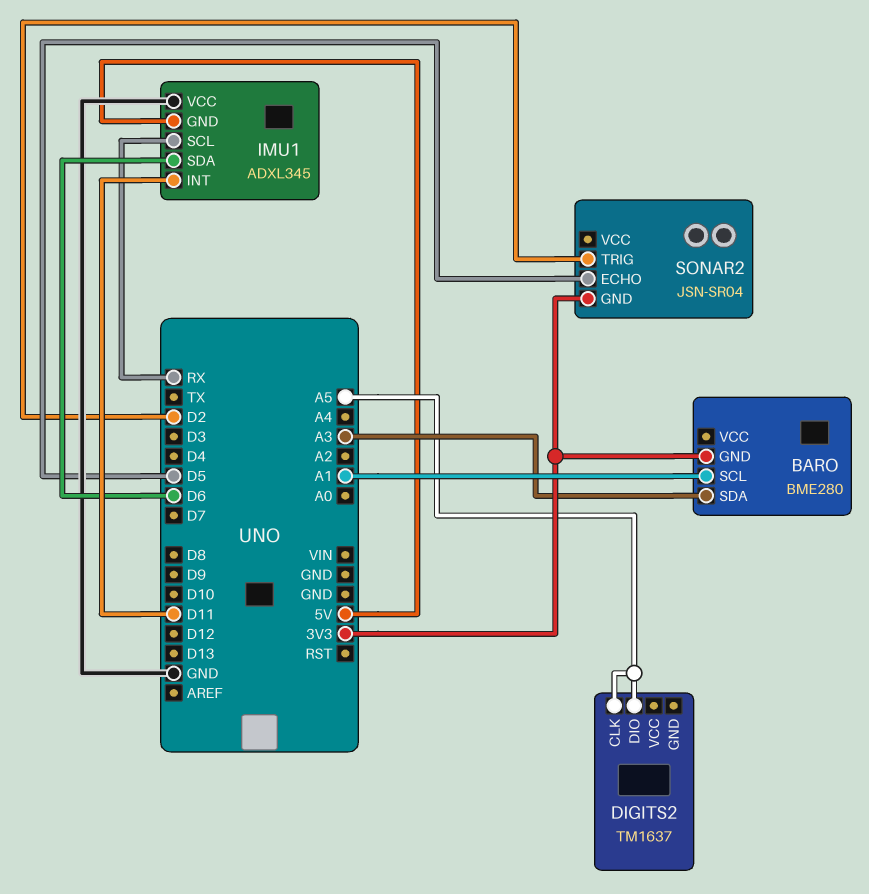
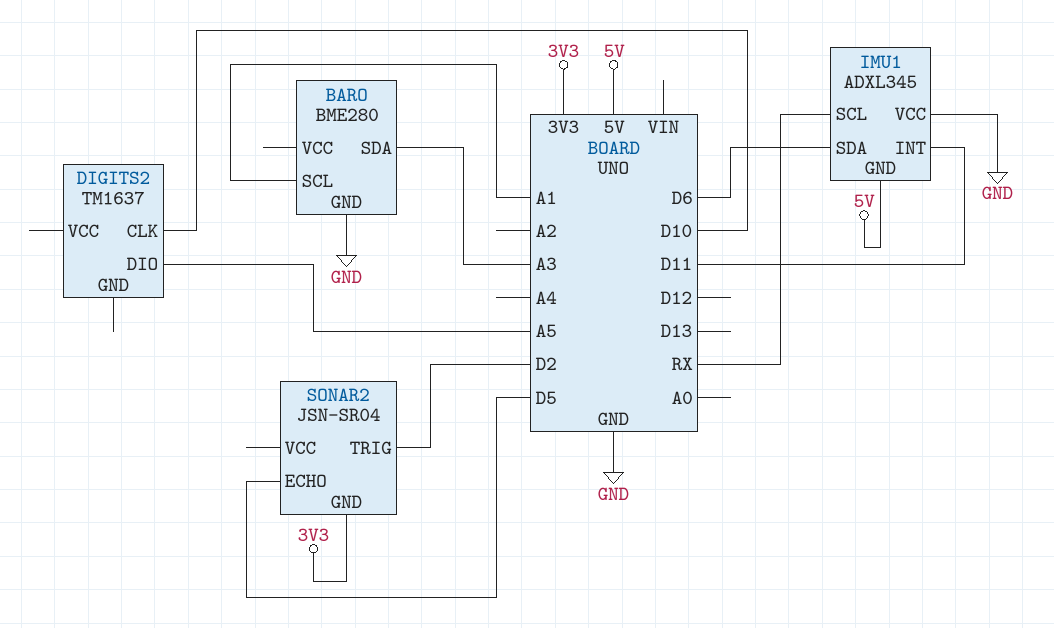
BARO pin GND: 3V3 -> GND
DIGITS2 pin CLK: A5 -> D10

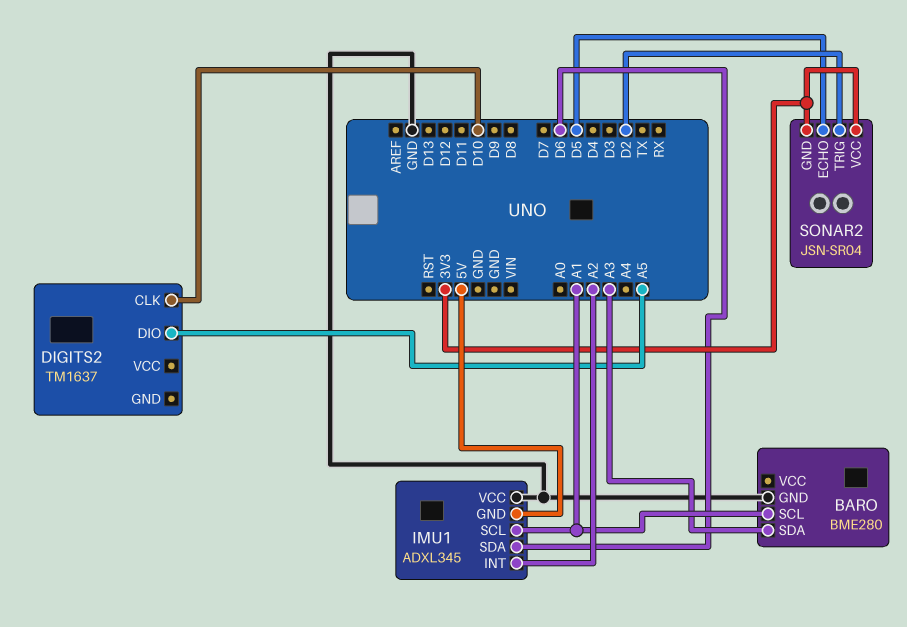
IMU1 pin INT: D11 -> A2
IMU1 pin SCL: RX -> A1
SONAR2 pin VCC: none -> 3V3

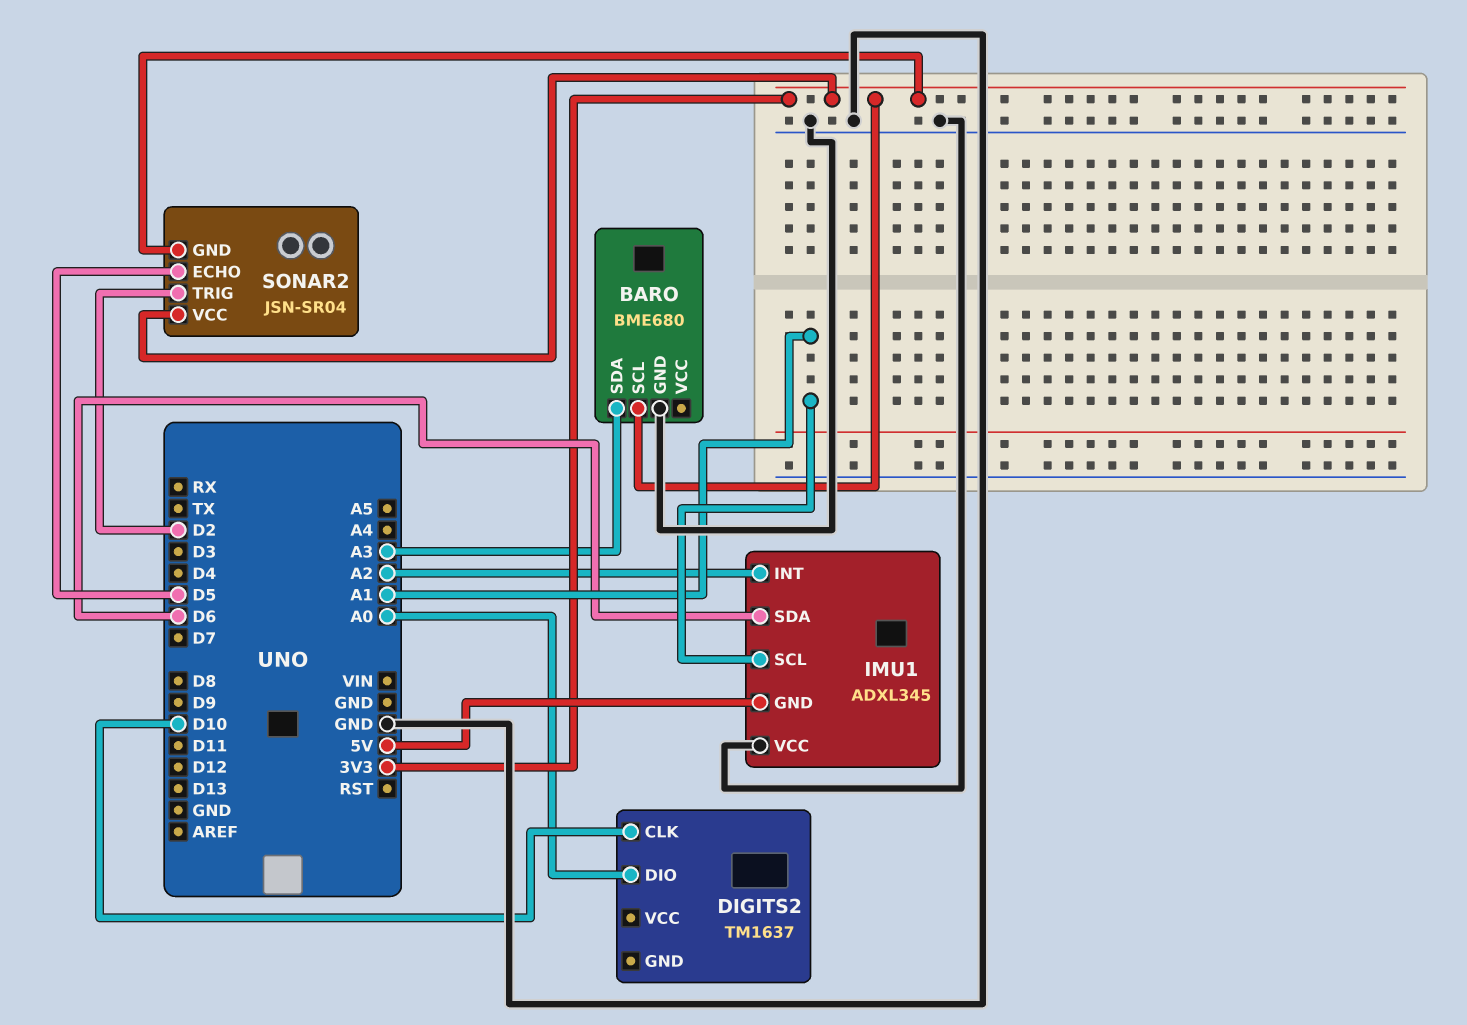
BARO: BME280 -> BME680
BARO pin SCL: A1 -> 3V3
DIGITS2 pin DIO: A5 -> A0

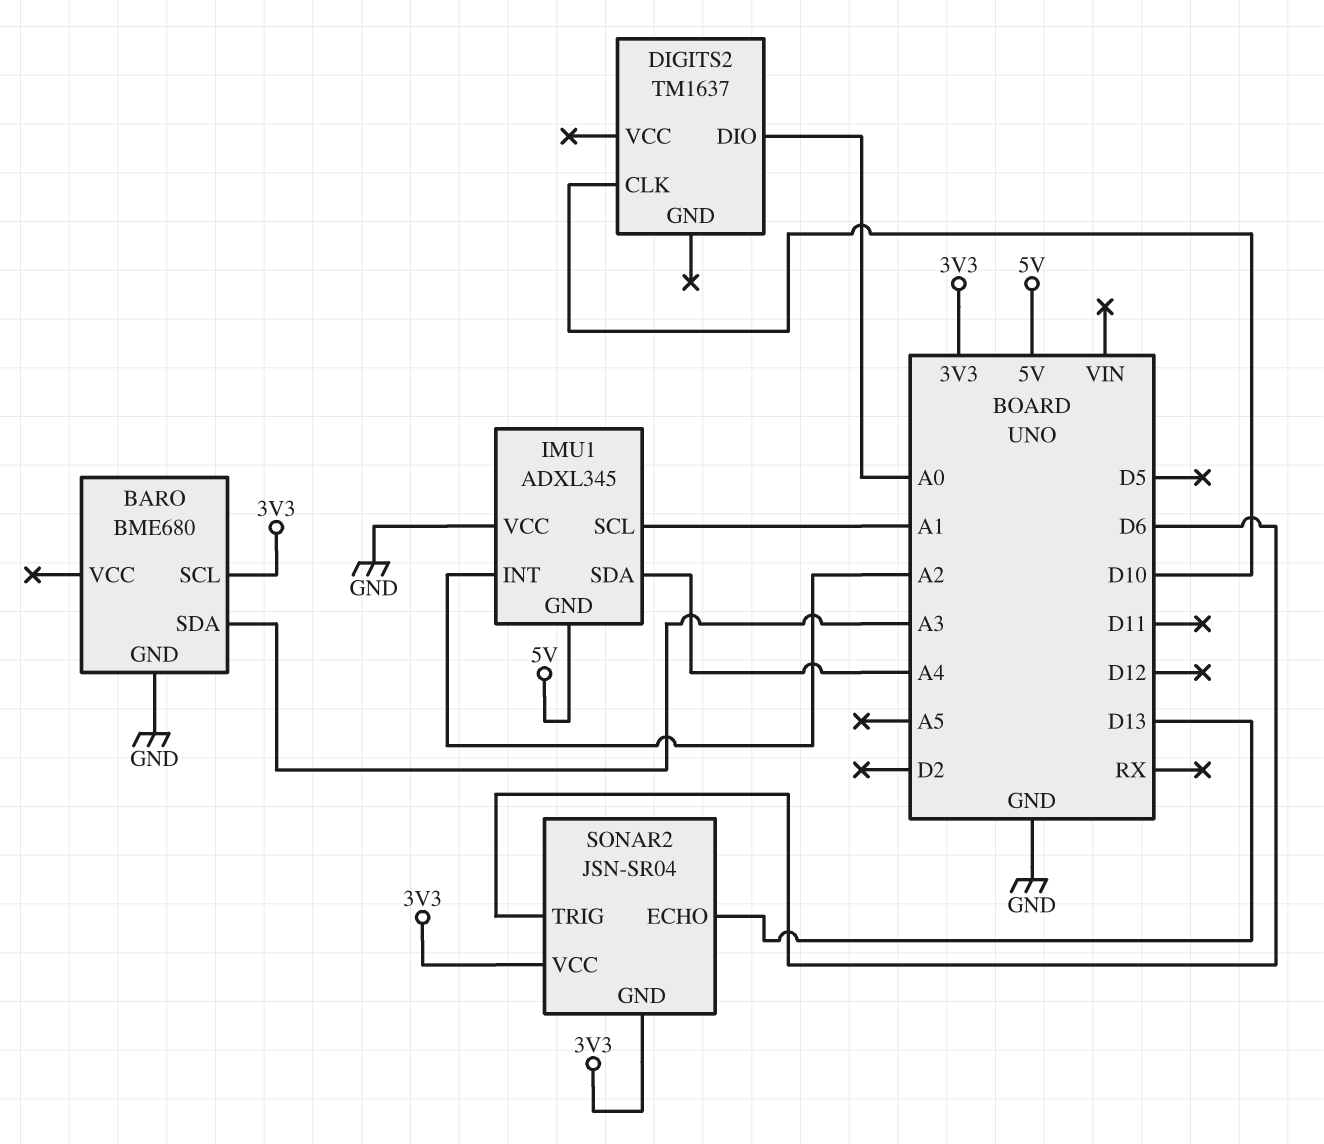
IMU1 pin SDA: D6 -> A4
SONAR2 pin ECHO: D5 -> D13
SONAR2 pin TRIG: D2 -> D6

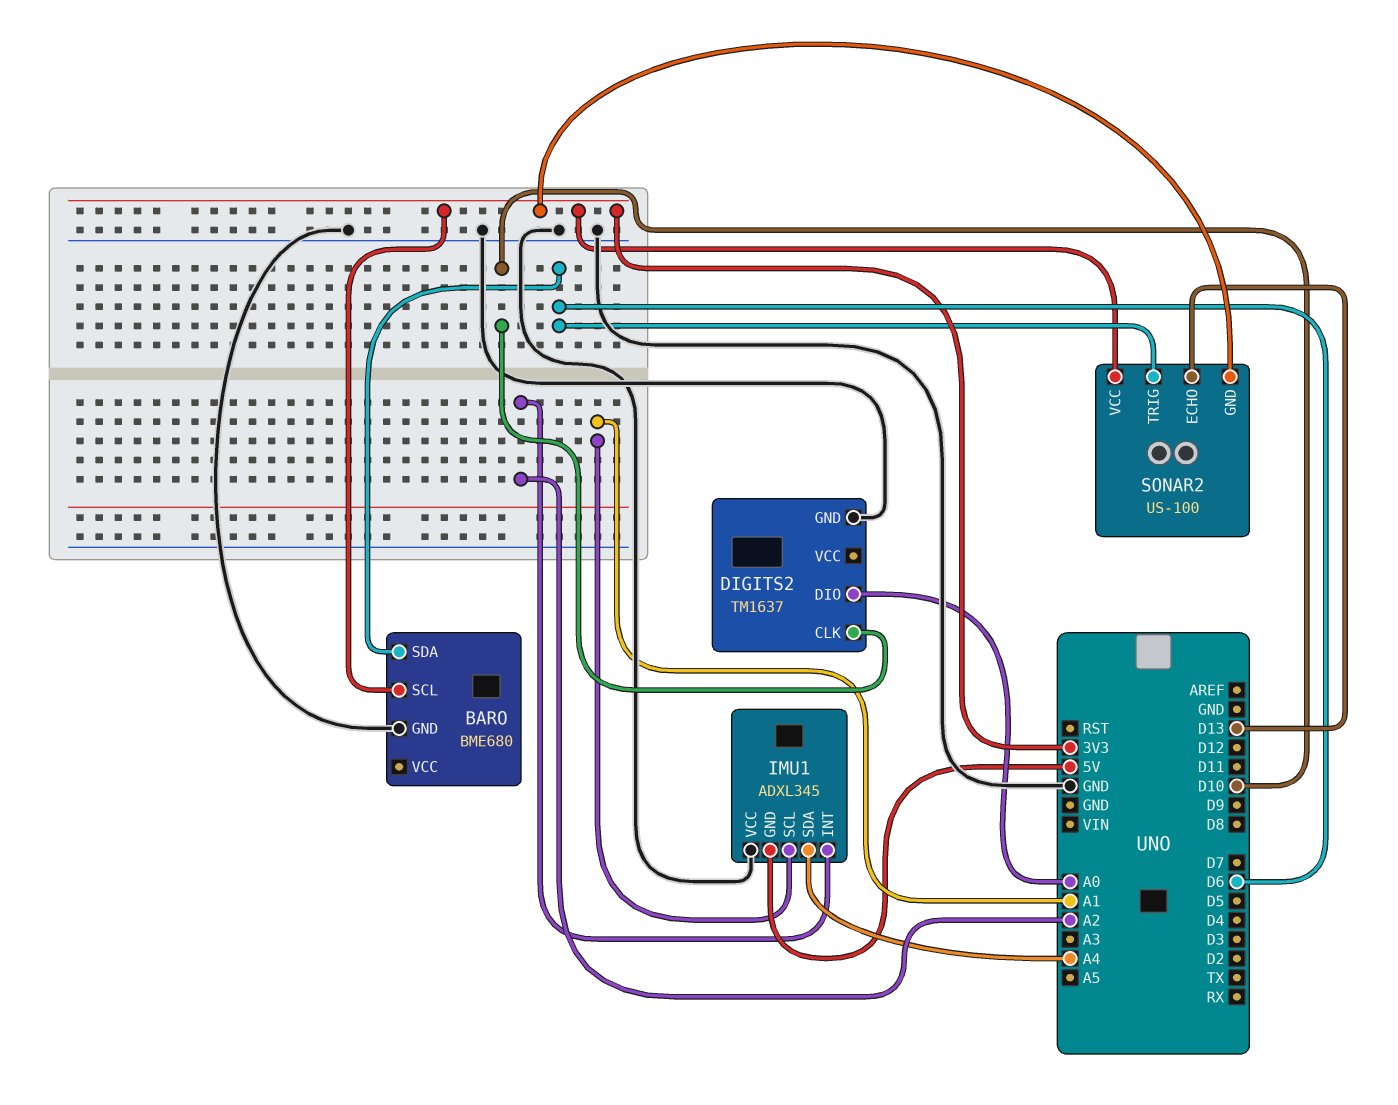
BARO pin SDA: A3 -> D6
DIGITS2 pin GND: none -> GND
SONAR2: JSN-SR04 -> US-100

